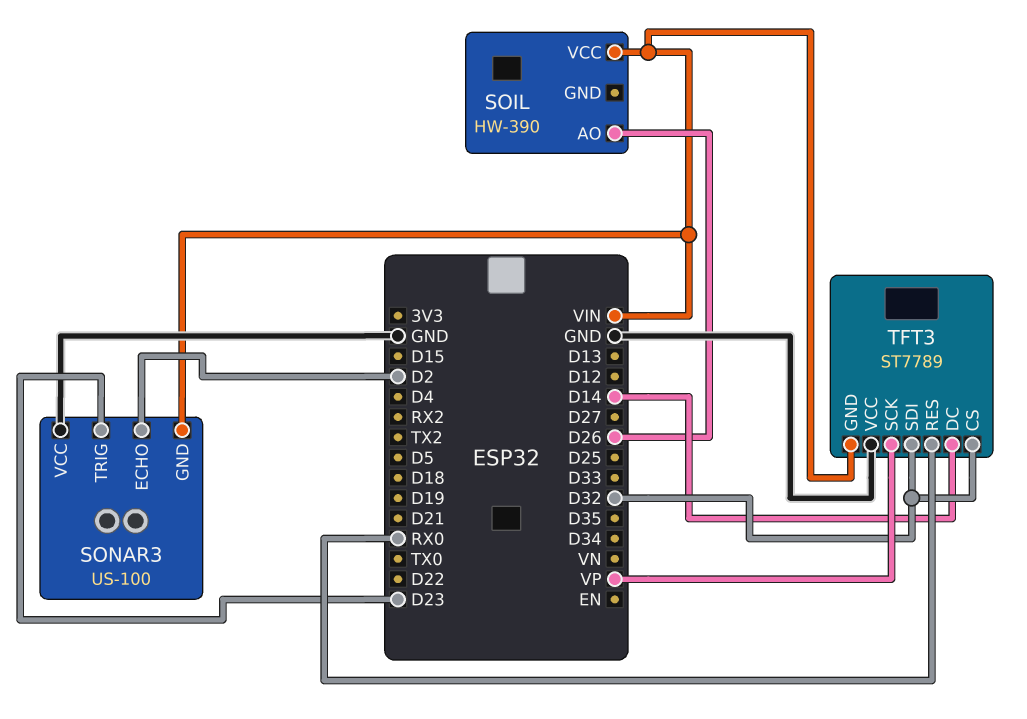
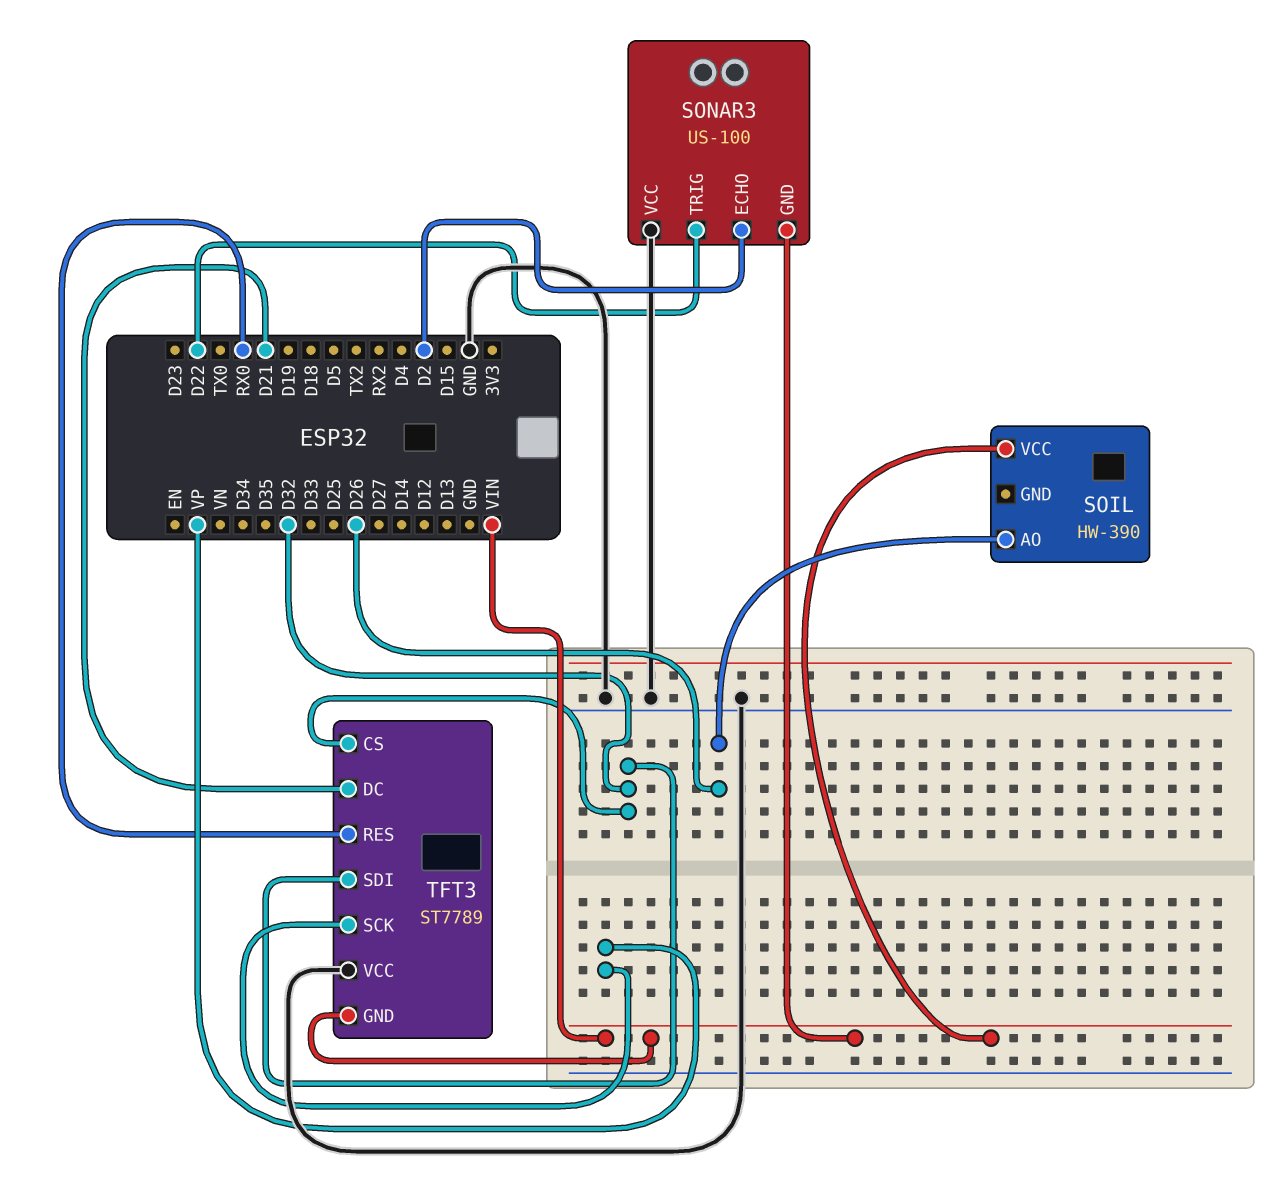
SONAR3 pin TRIG: D23 -> D22
TFT3 pin DC: D14 -> D21

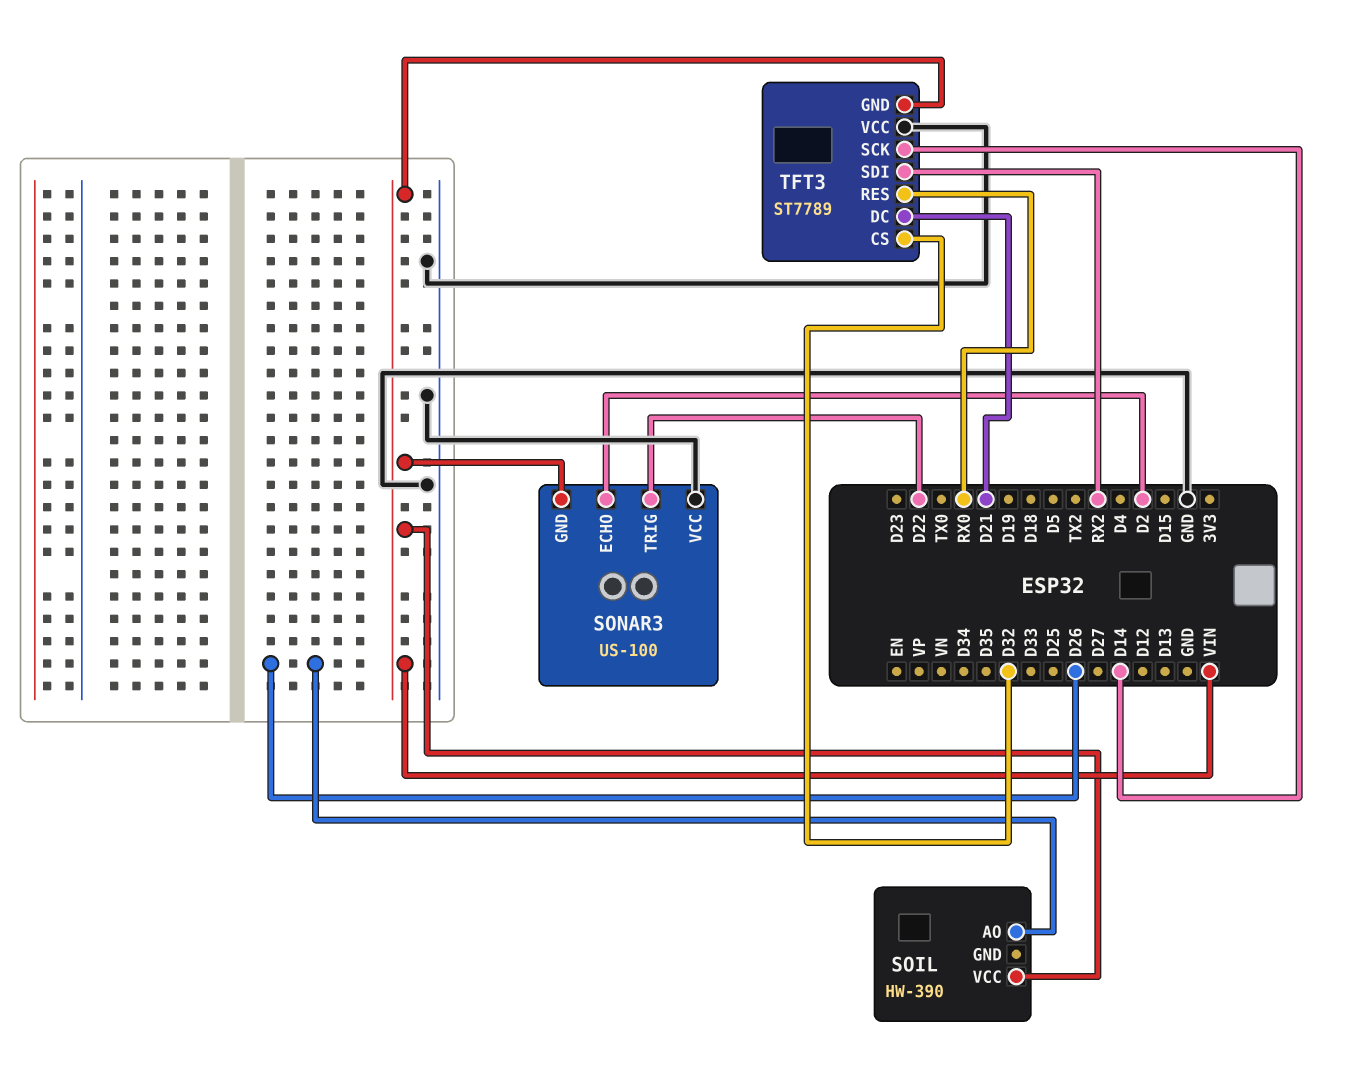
TFT3 pin SCK: VP -> D14
TFT3 pin SDI: D32 -> RX2

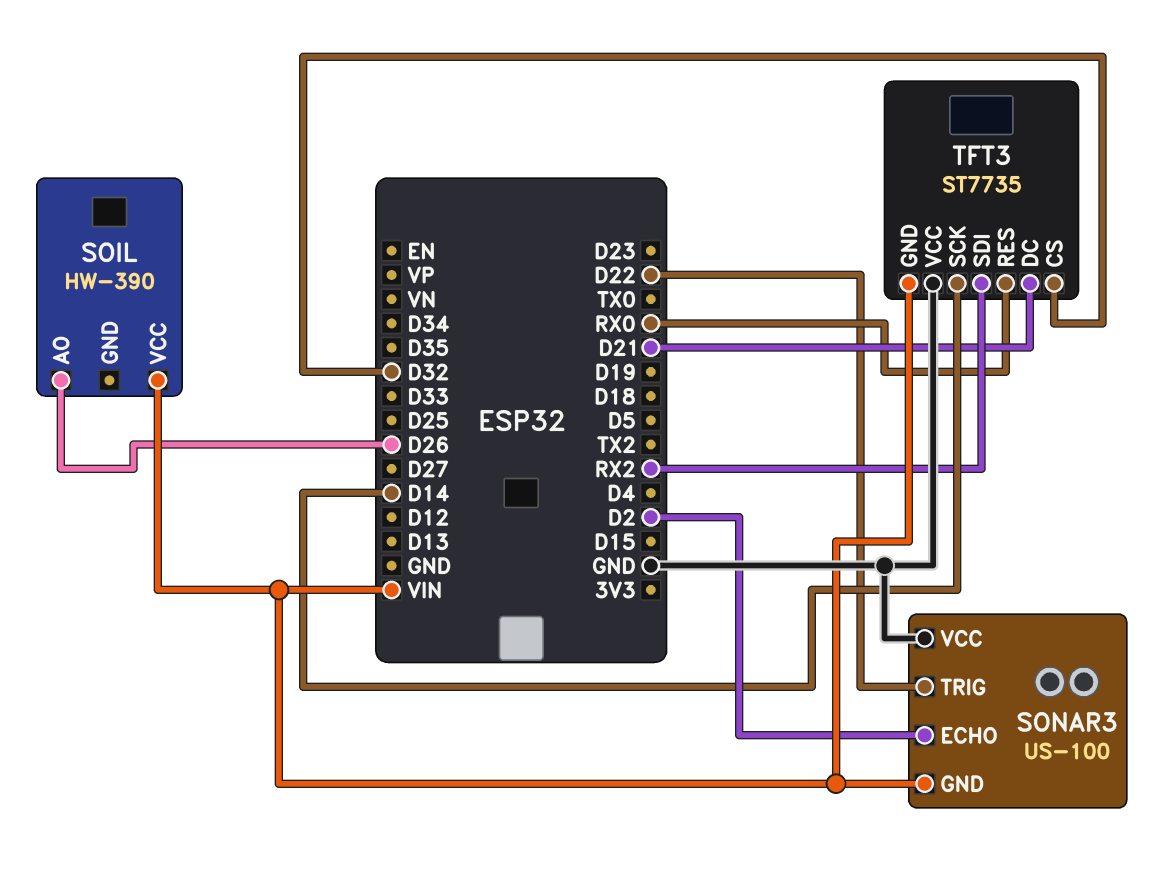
TFT3: ST7789 -> ST7735

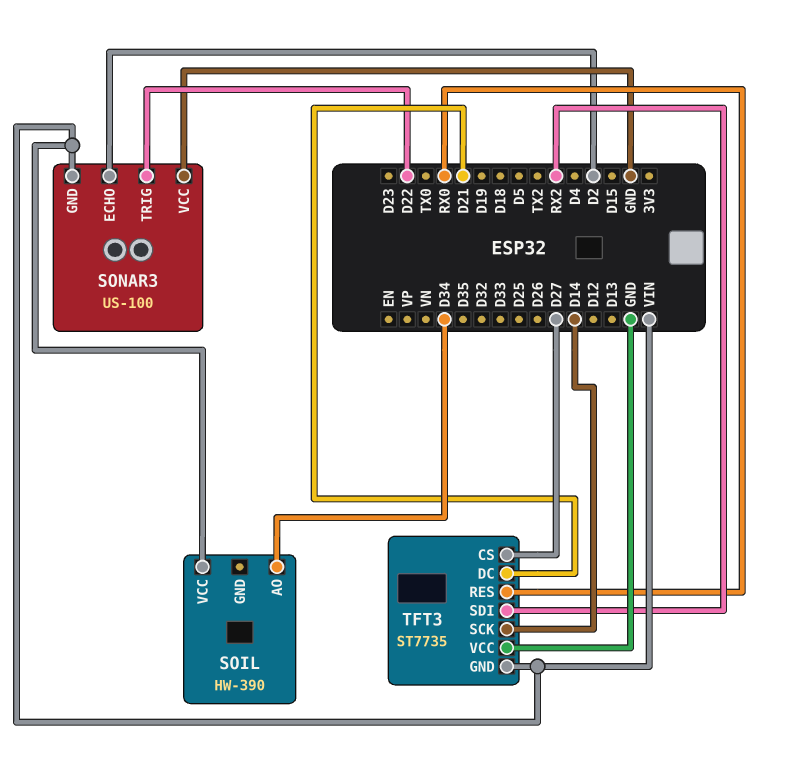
SOIL pin AO: D26 -> D34
TFT3 pin CS: D32 -> D27

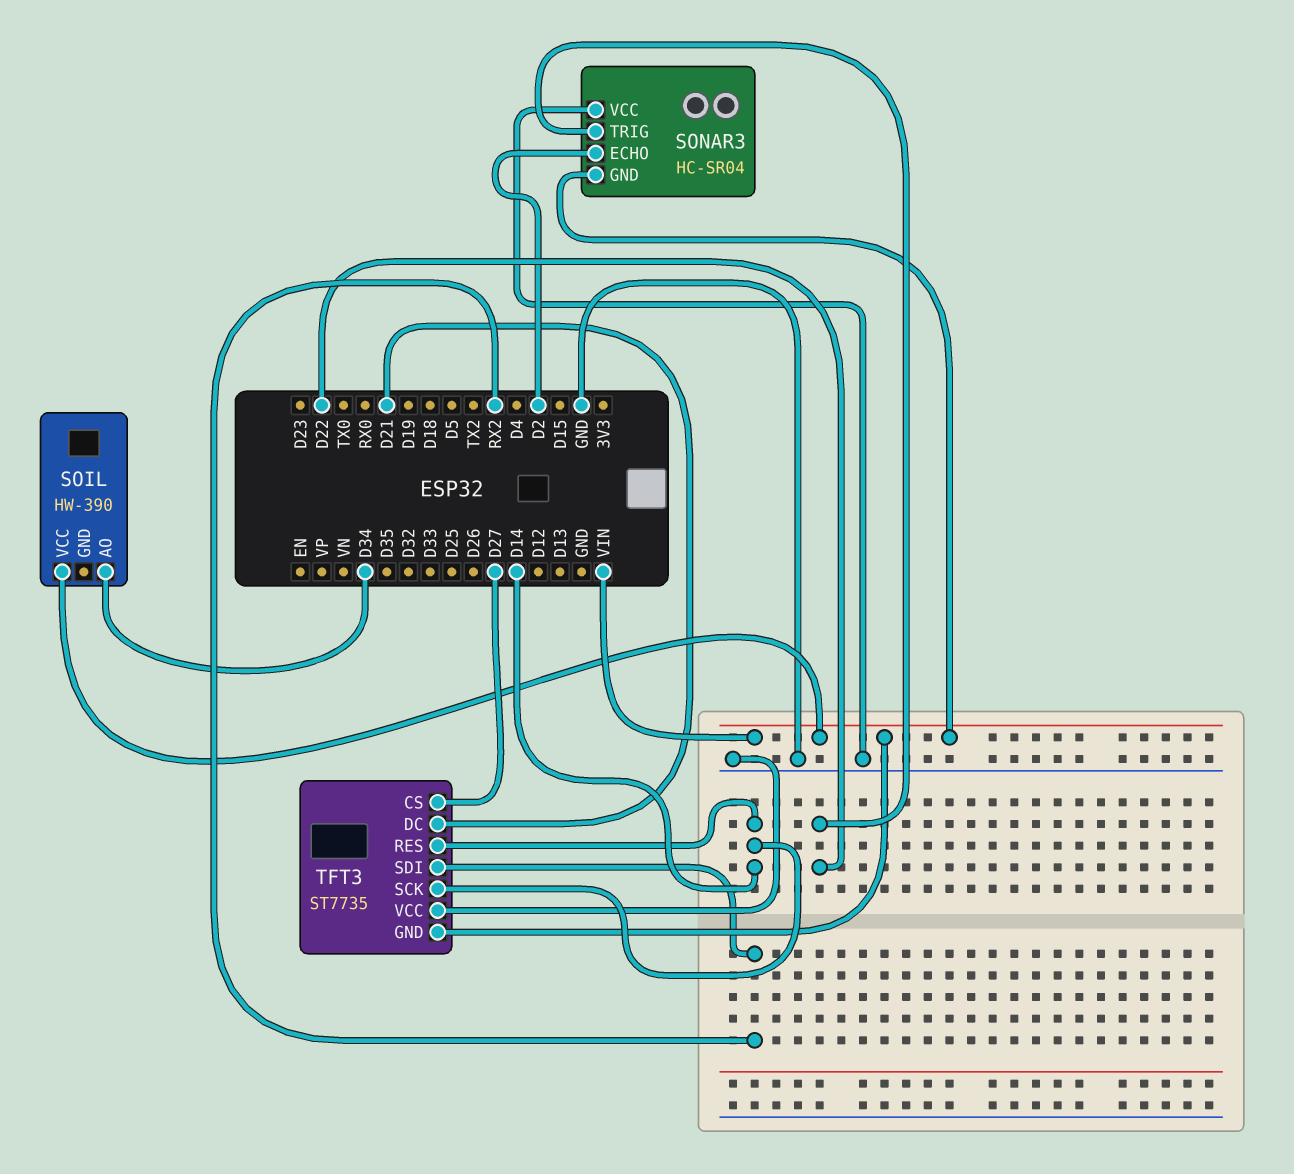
SONAR3: US-100 -> HC-SR04
TFT3 pin RES: RX0 -> D14

